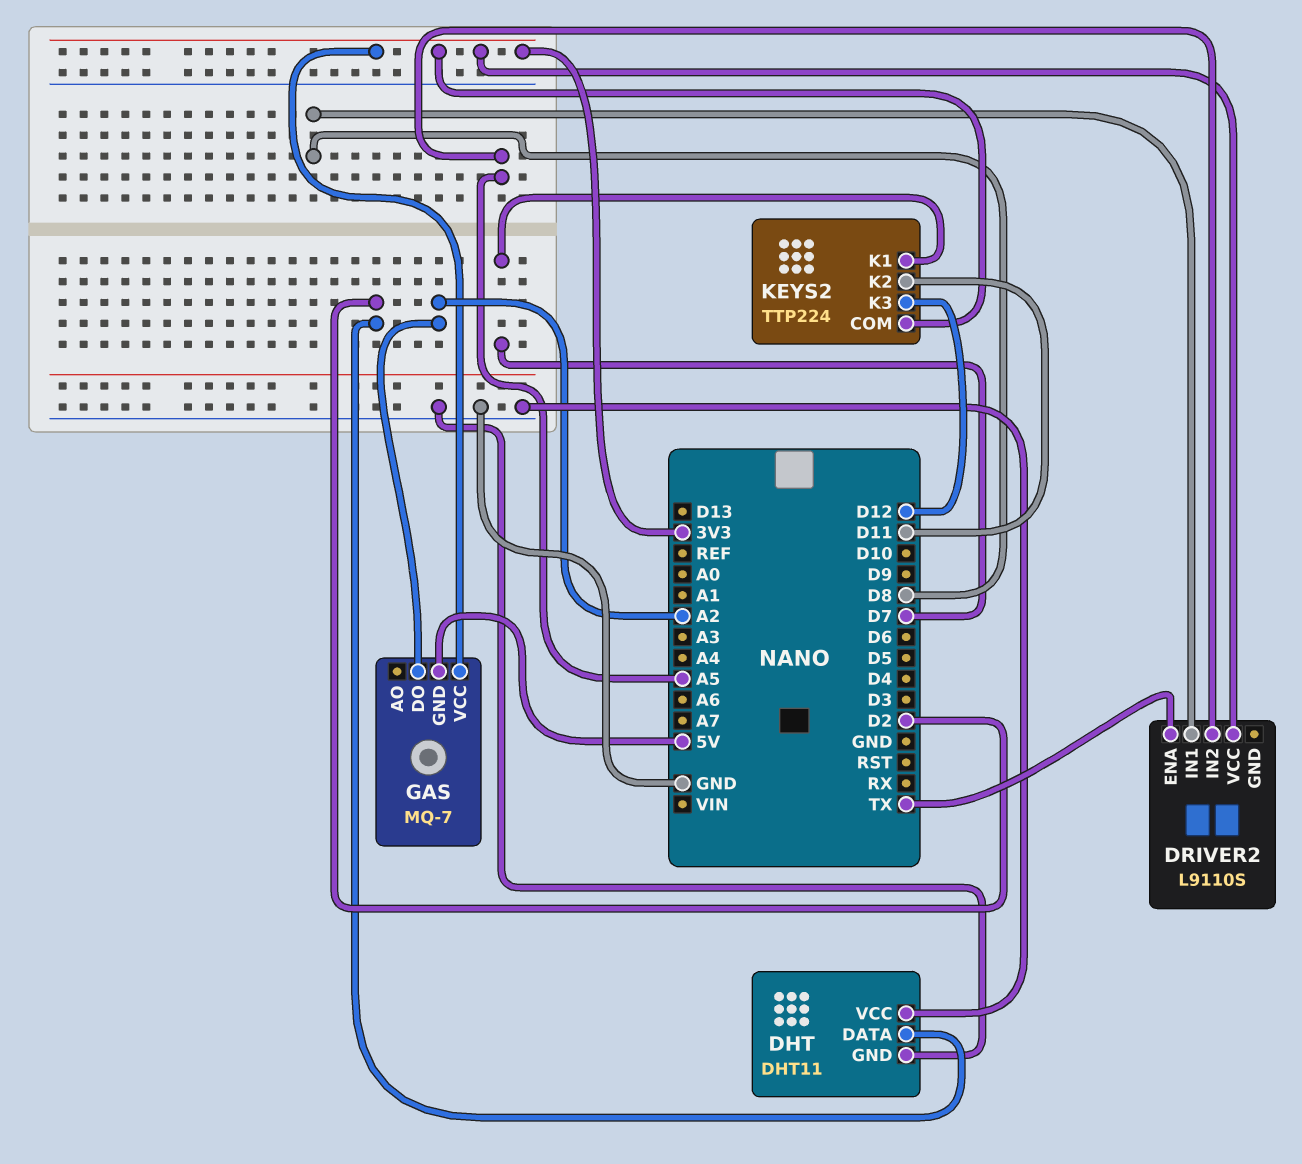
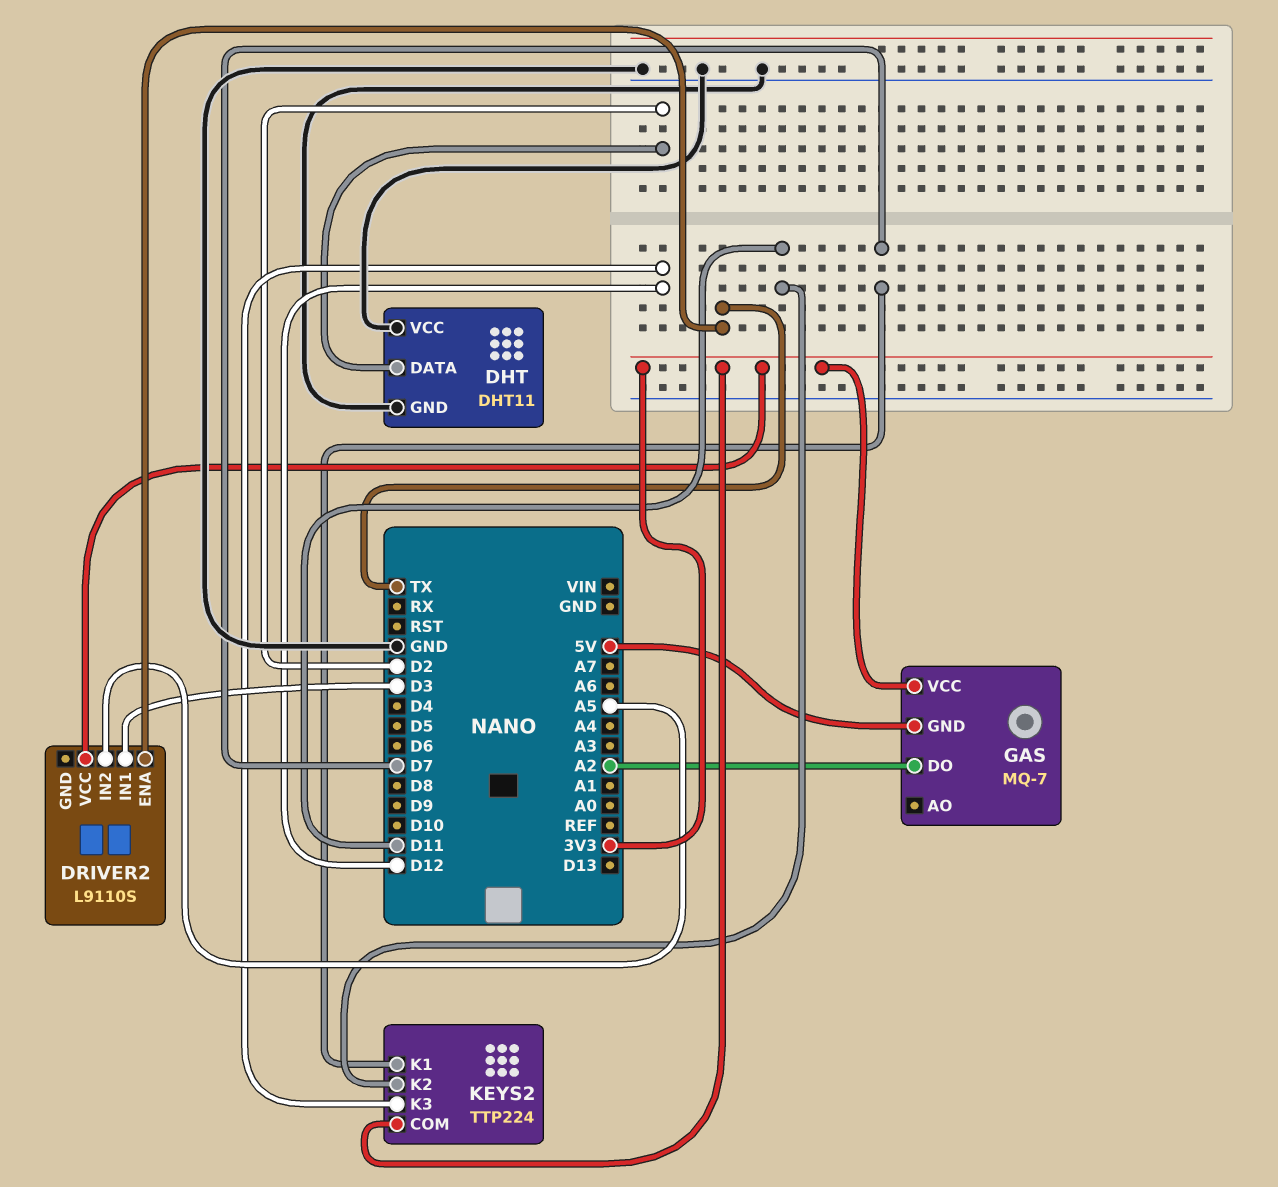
DRIVER2 pin IN1: D8 -> D3

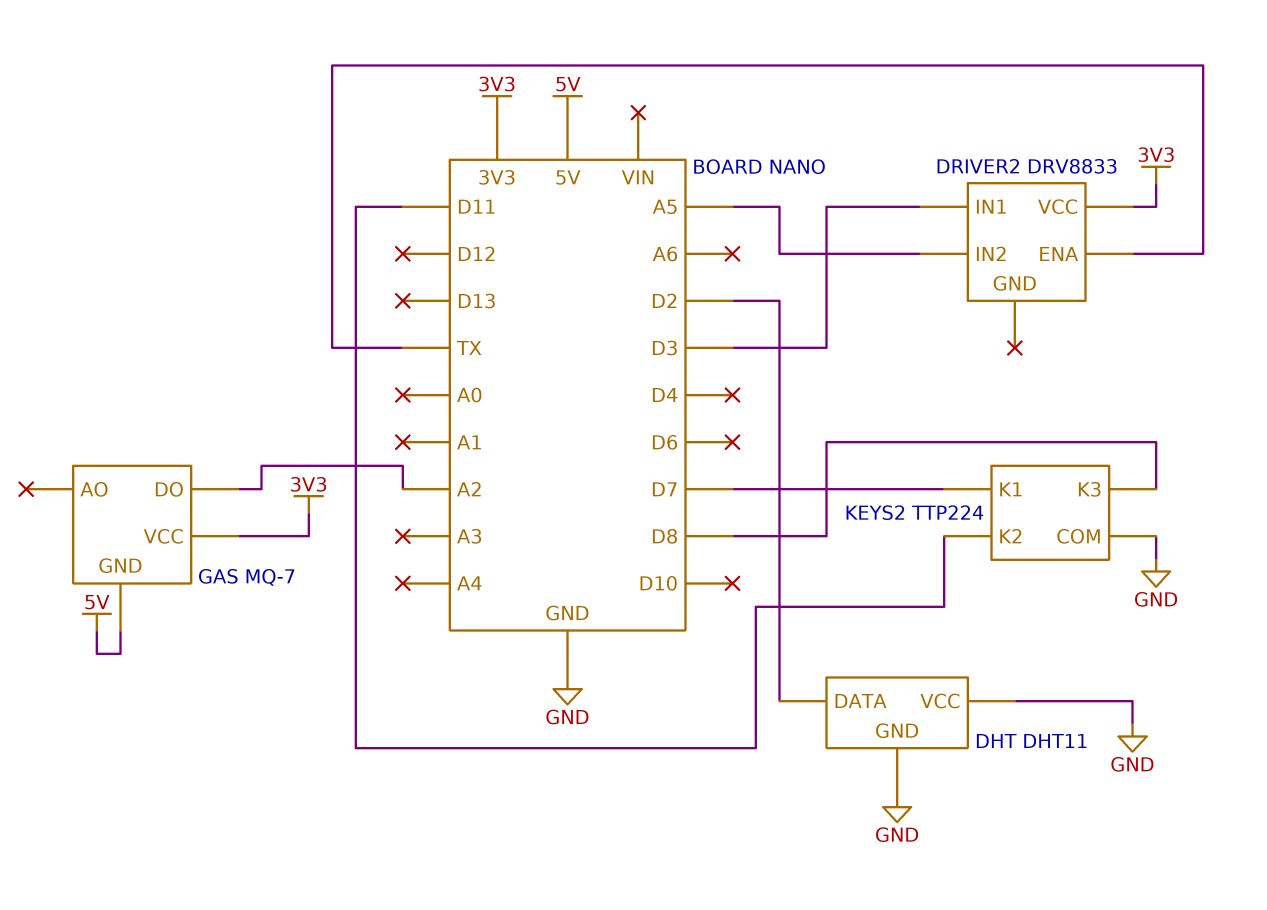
DRIVER2: L9110S -> DRV8833
KEYS2 pin COM: 3V3 -> GND
KEYS2 pin K3: D12 -> D8

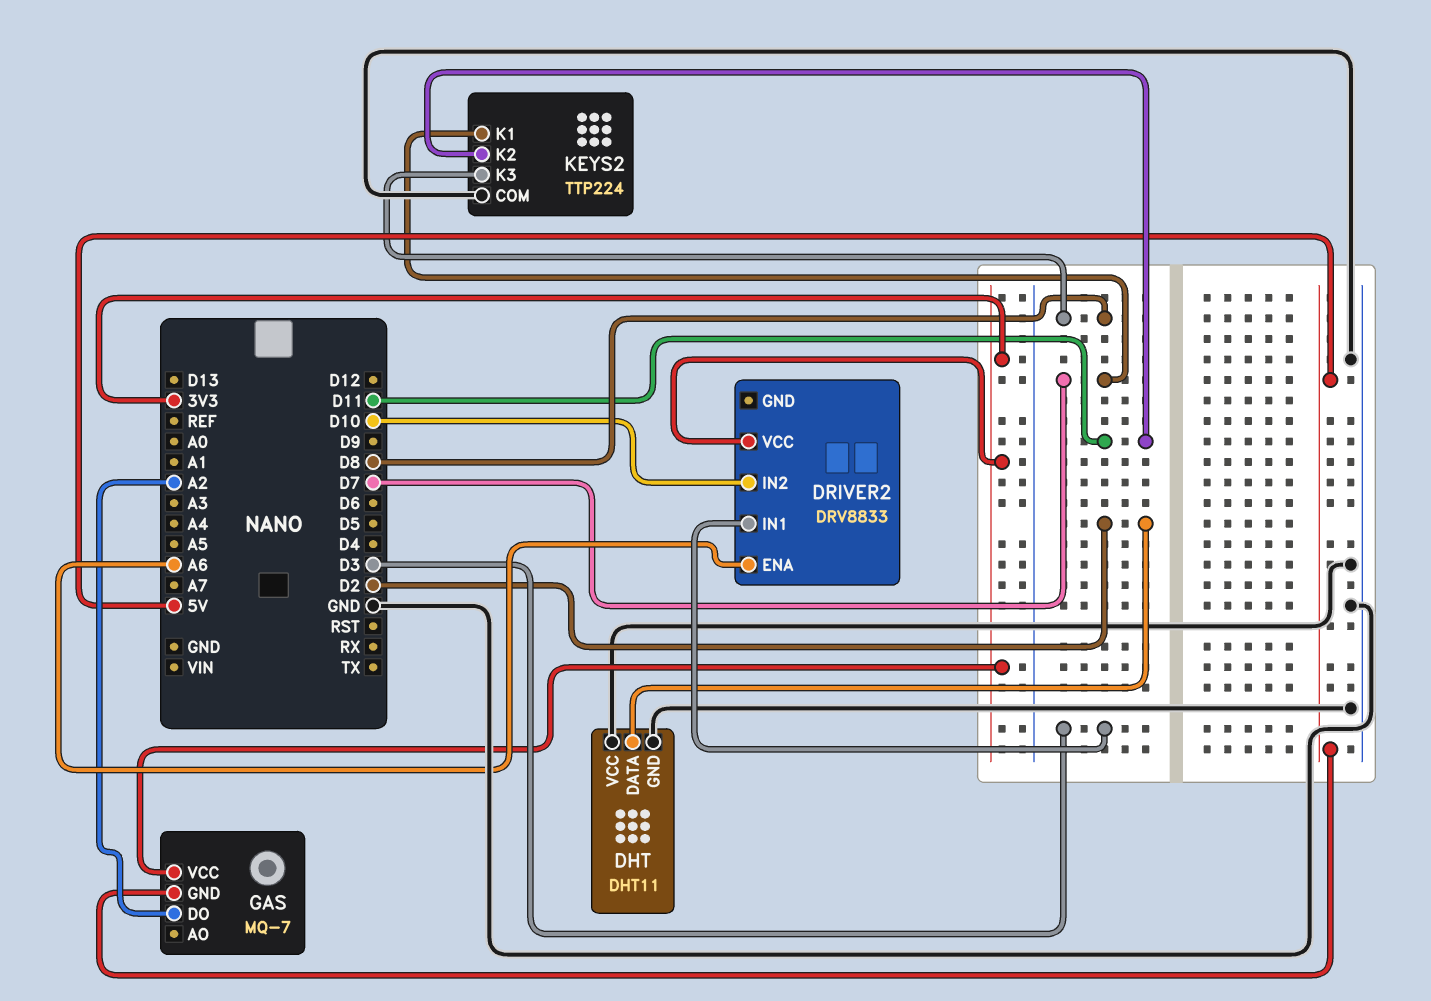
DRIVER2 pin ENA: TX -> A6
DRIVER2 pin IN2: A5 -> D10

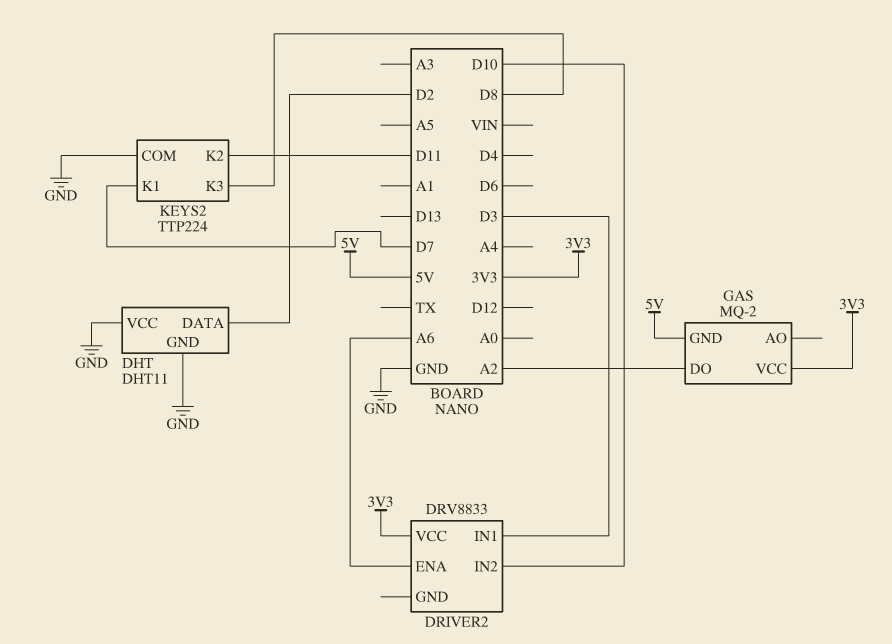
GAS: MQ-7 -> MQ-2

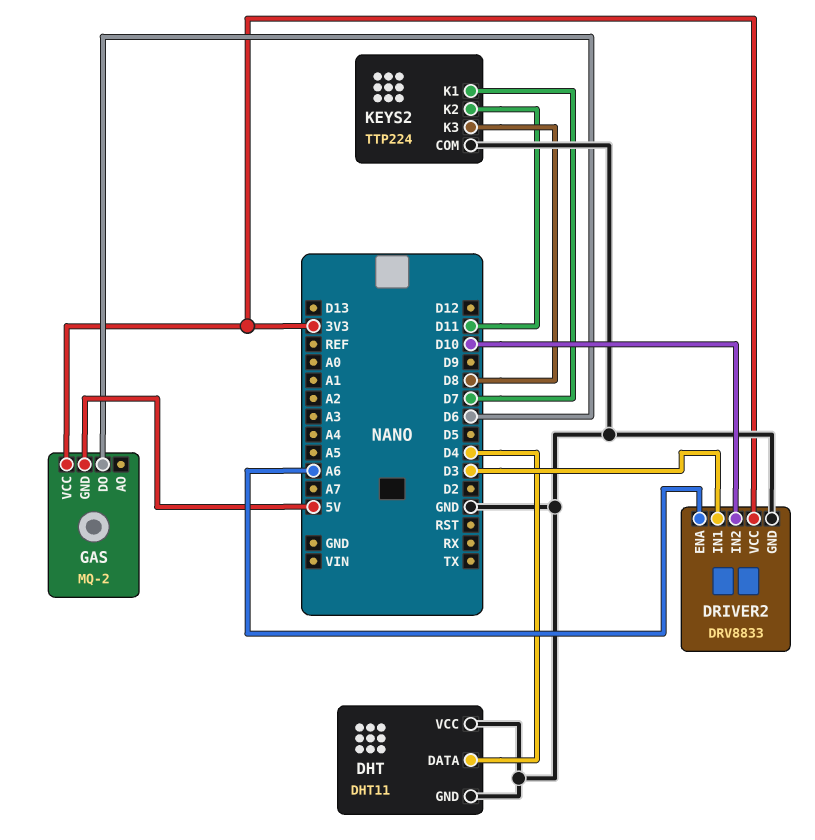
DHT pin DATA: D2 -> D4
DRIVER2 pin GND: none -> GND
GAS pin DO: A2 -> D6

